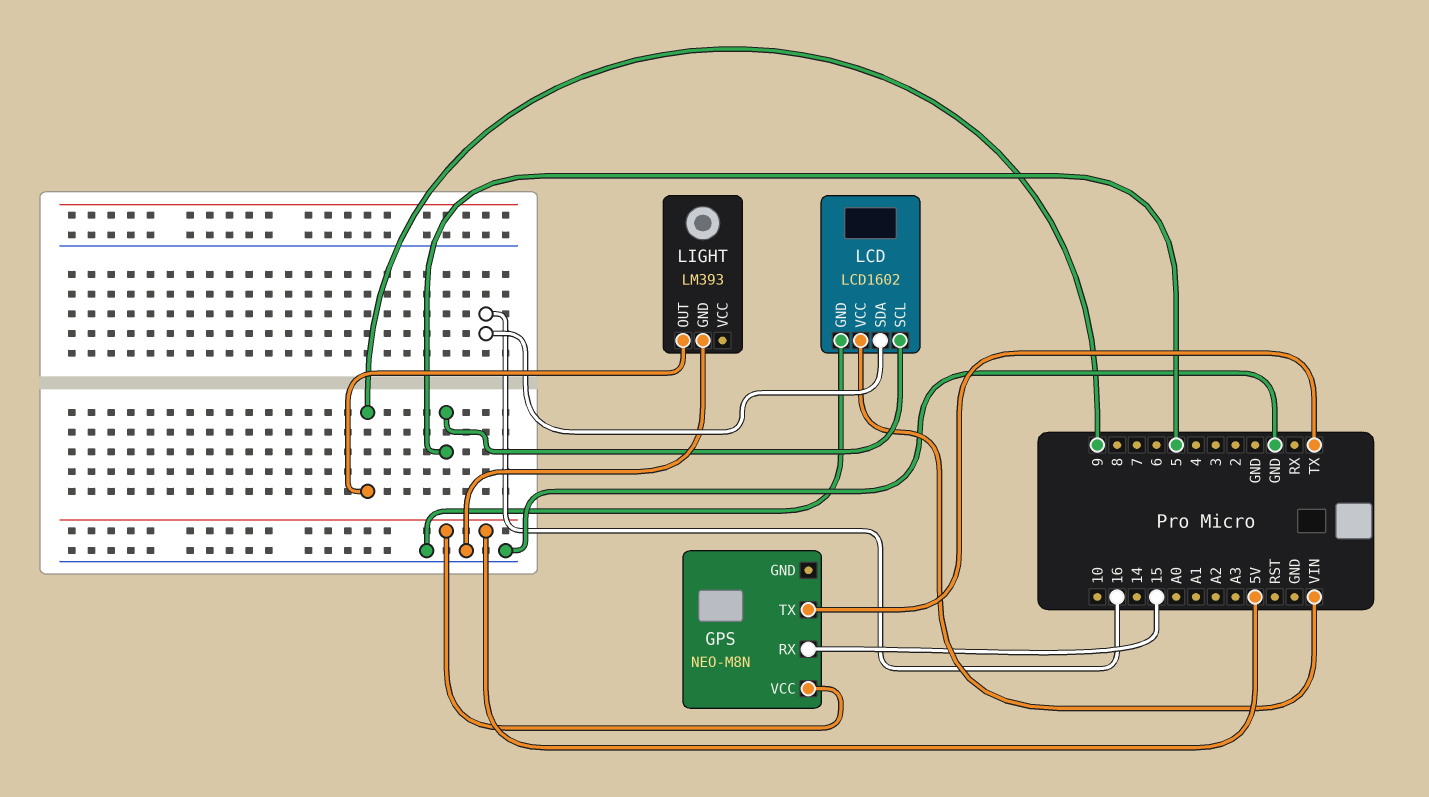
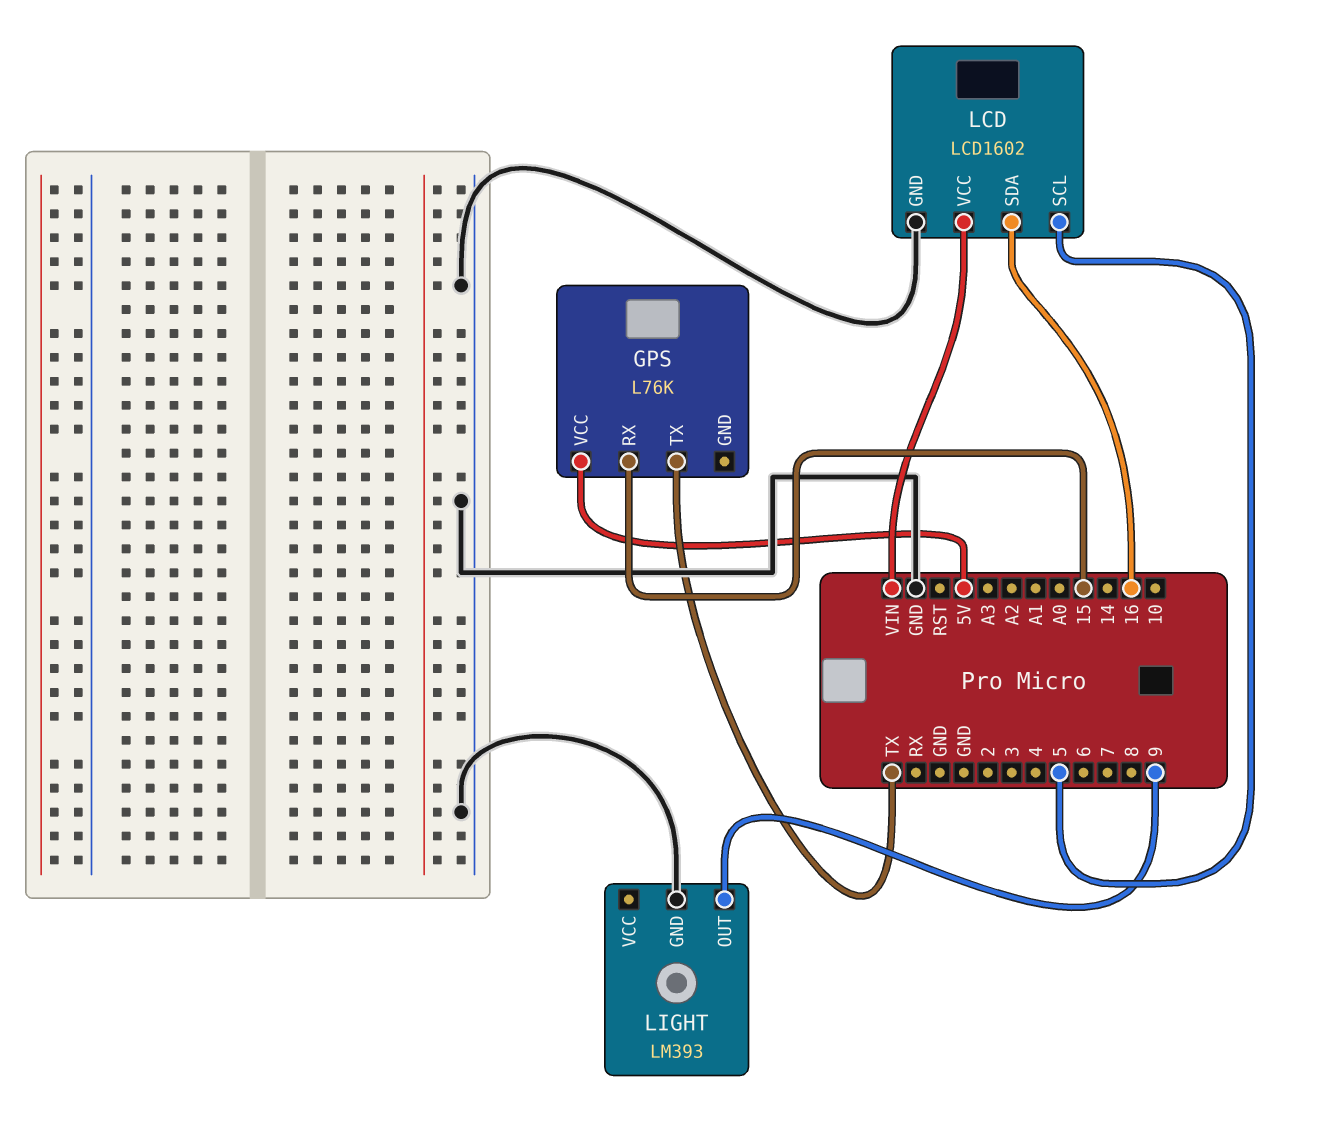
GPS: NEO-M8N -> L76K

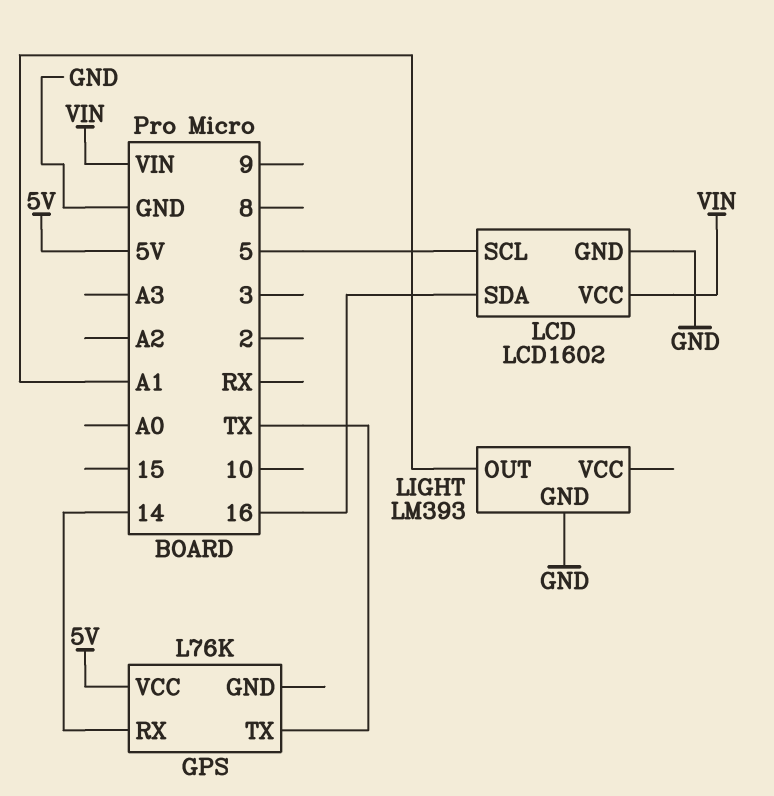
GPS pin RX: 15 -> 14
LIGHT pin OUT: 9 -> A1

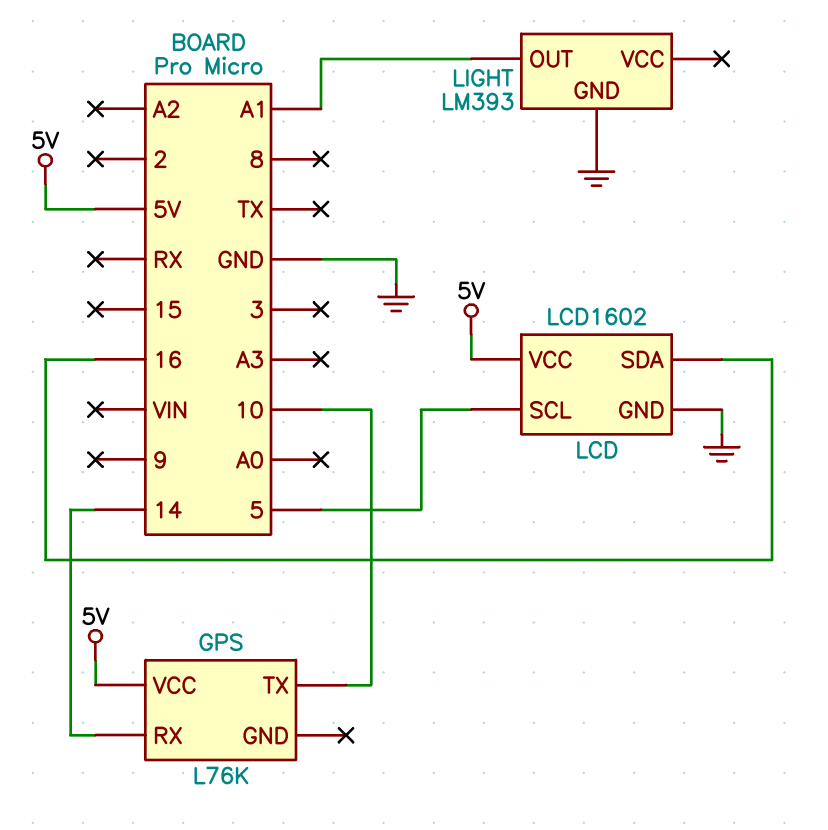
GPS pin TX: TX -> 10
LCD pin VCC: VIN -> 5V

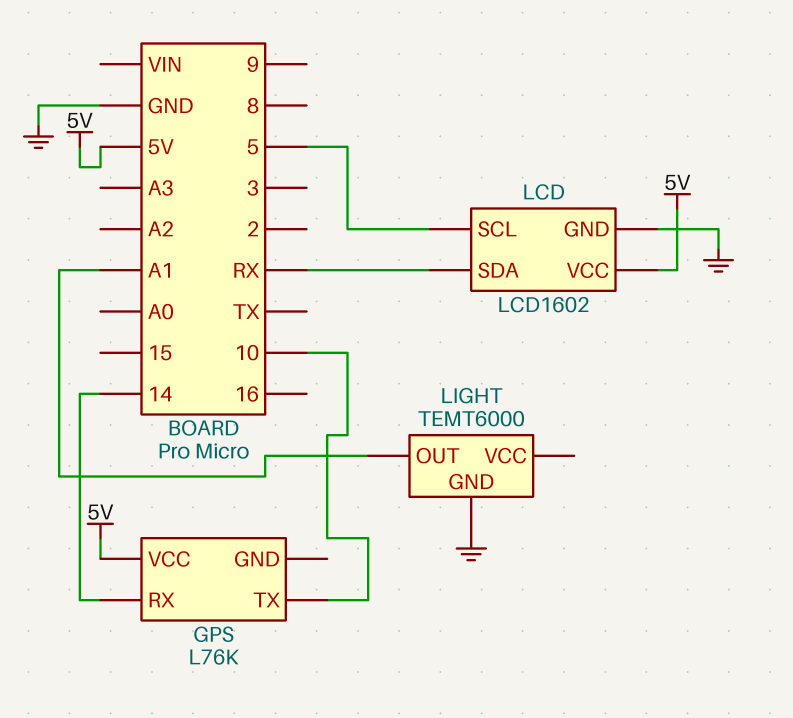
LCD pin SDA: 16 -> RX
LIGHT: LM393 -> TEMT6000

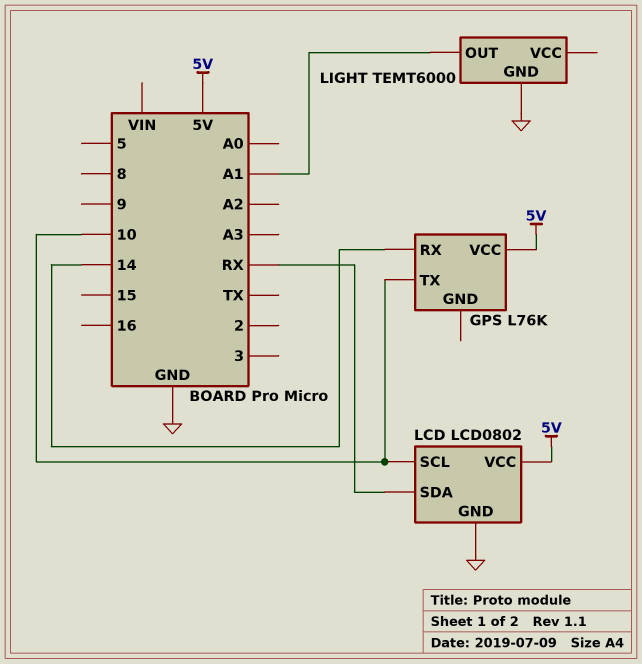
LCD: LCD1602 -> LCD0802
LCD pin SCL: 5 -> 10

